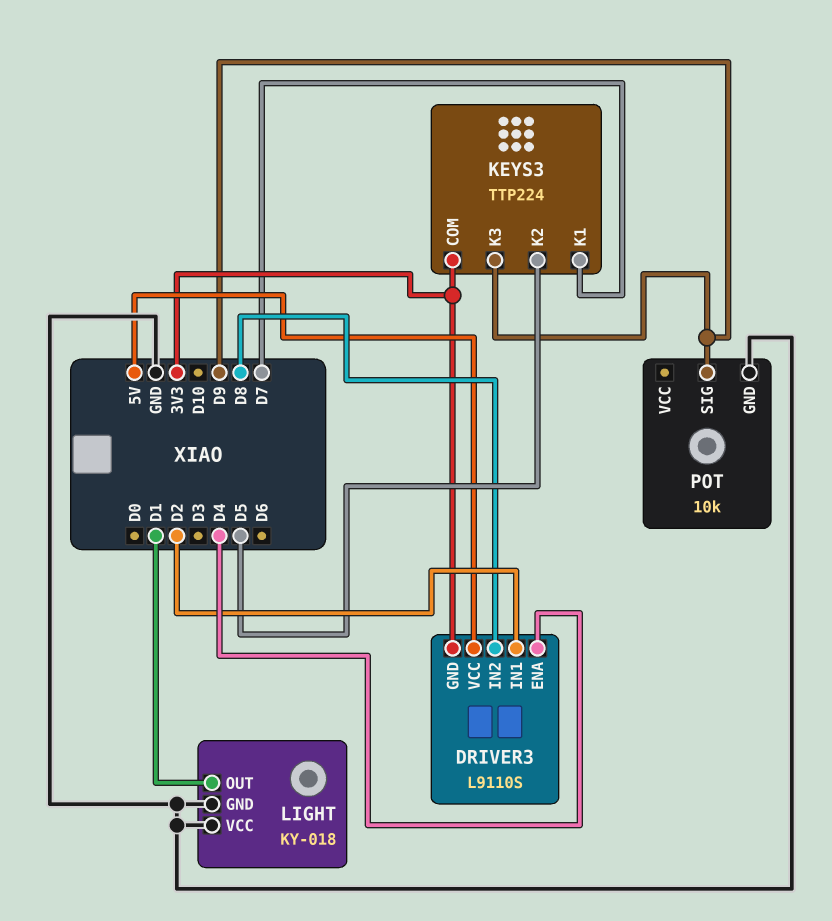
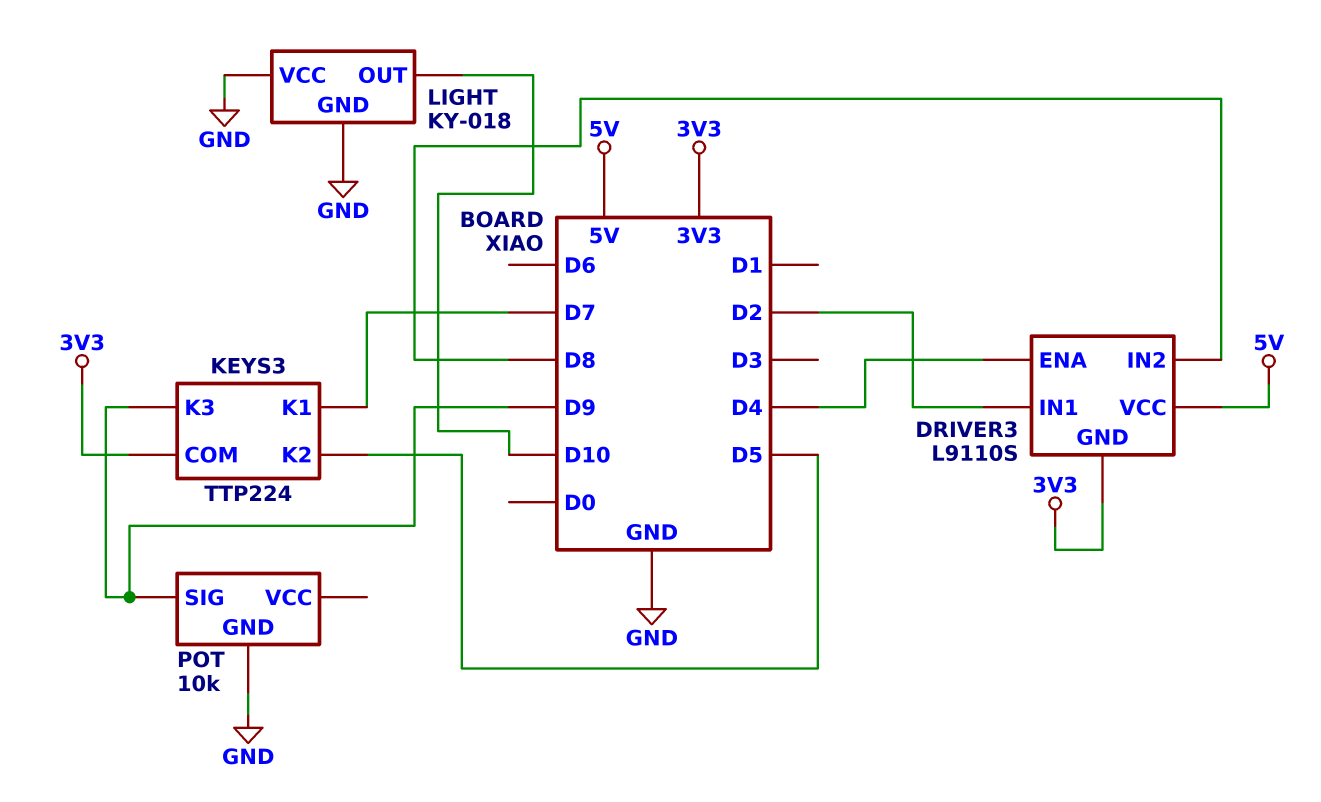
LIGHT pin OUT: D1 -> D10

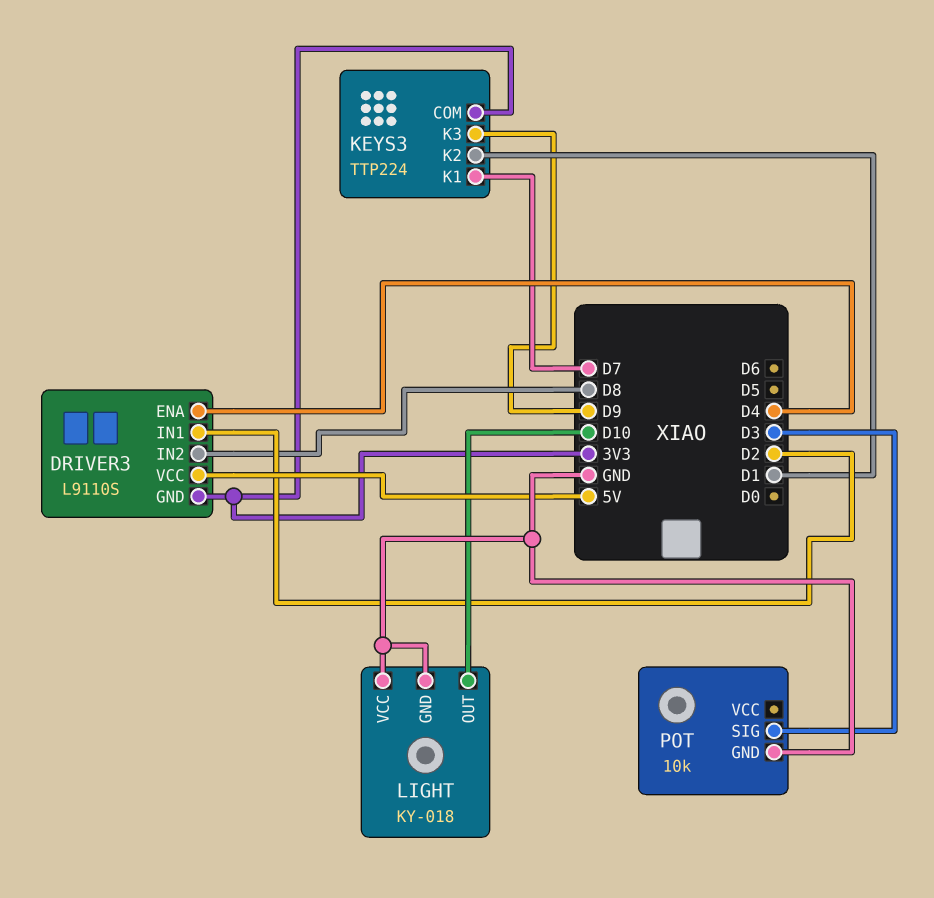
KEYS3 pin K2: D5 -> D1
POT pin SIG: D9 -> D3

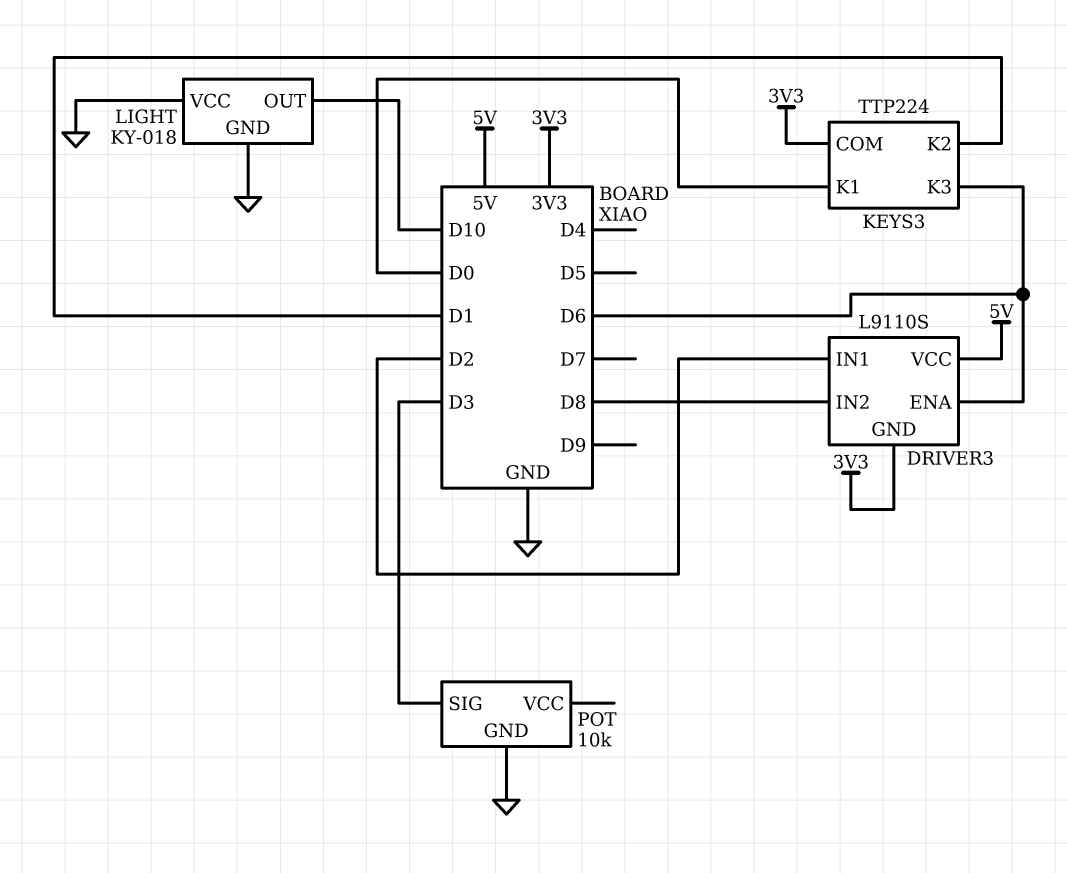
DRIVER3 pin ENA: D4 -> D6
KEYS3 pin K1: D7 -> D0
KEYS3 pin K3: D9 -> D6

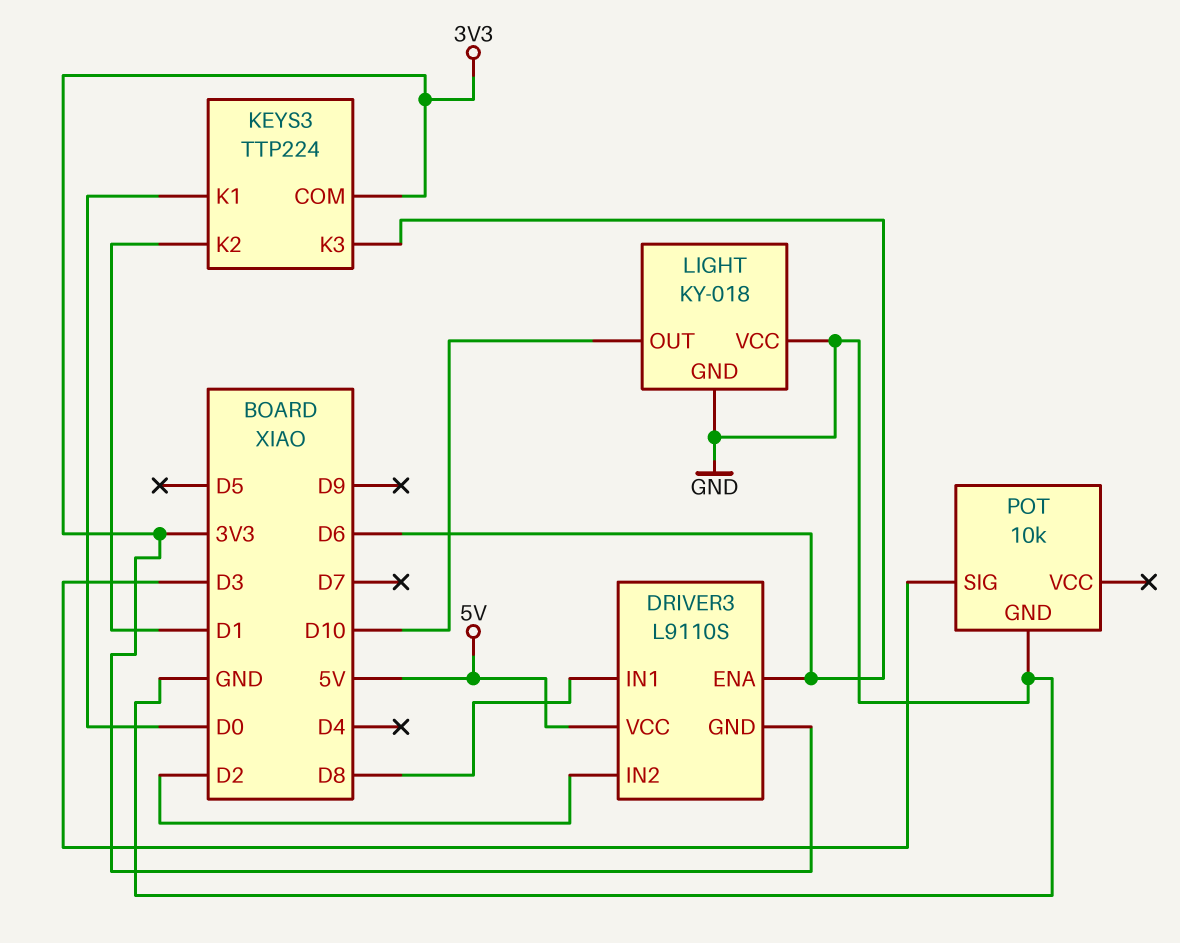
DRIVER3 pin IN1: D2 -> D8
DRIVER3 pin IN2: D8 -> D2

